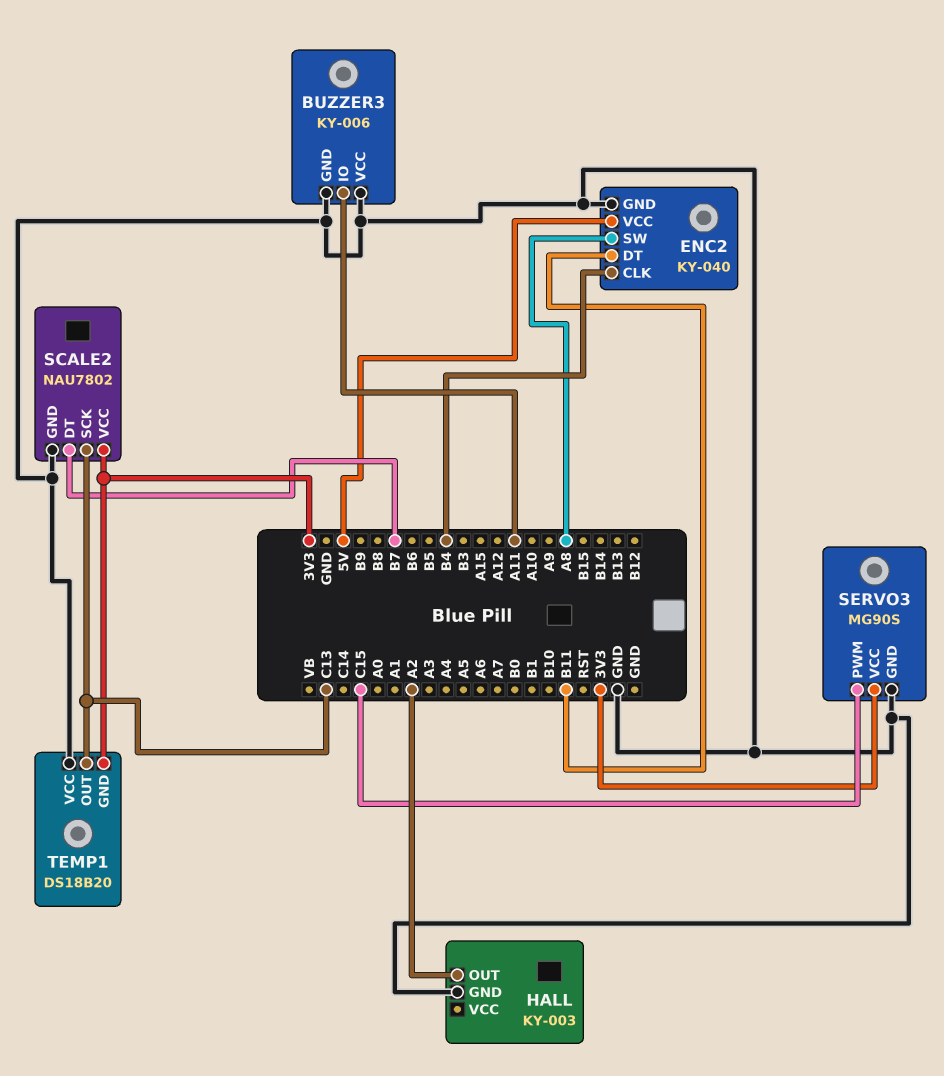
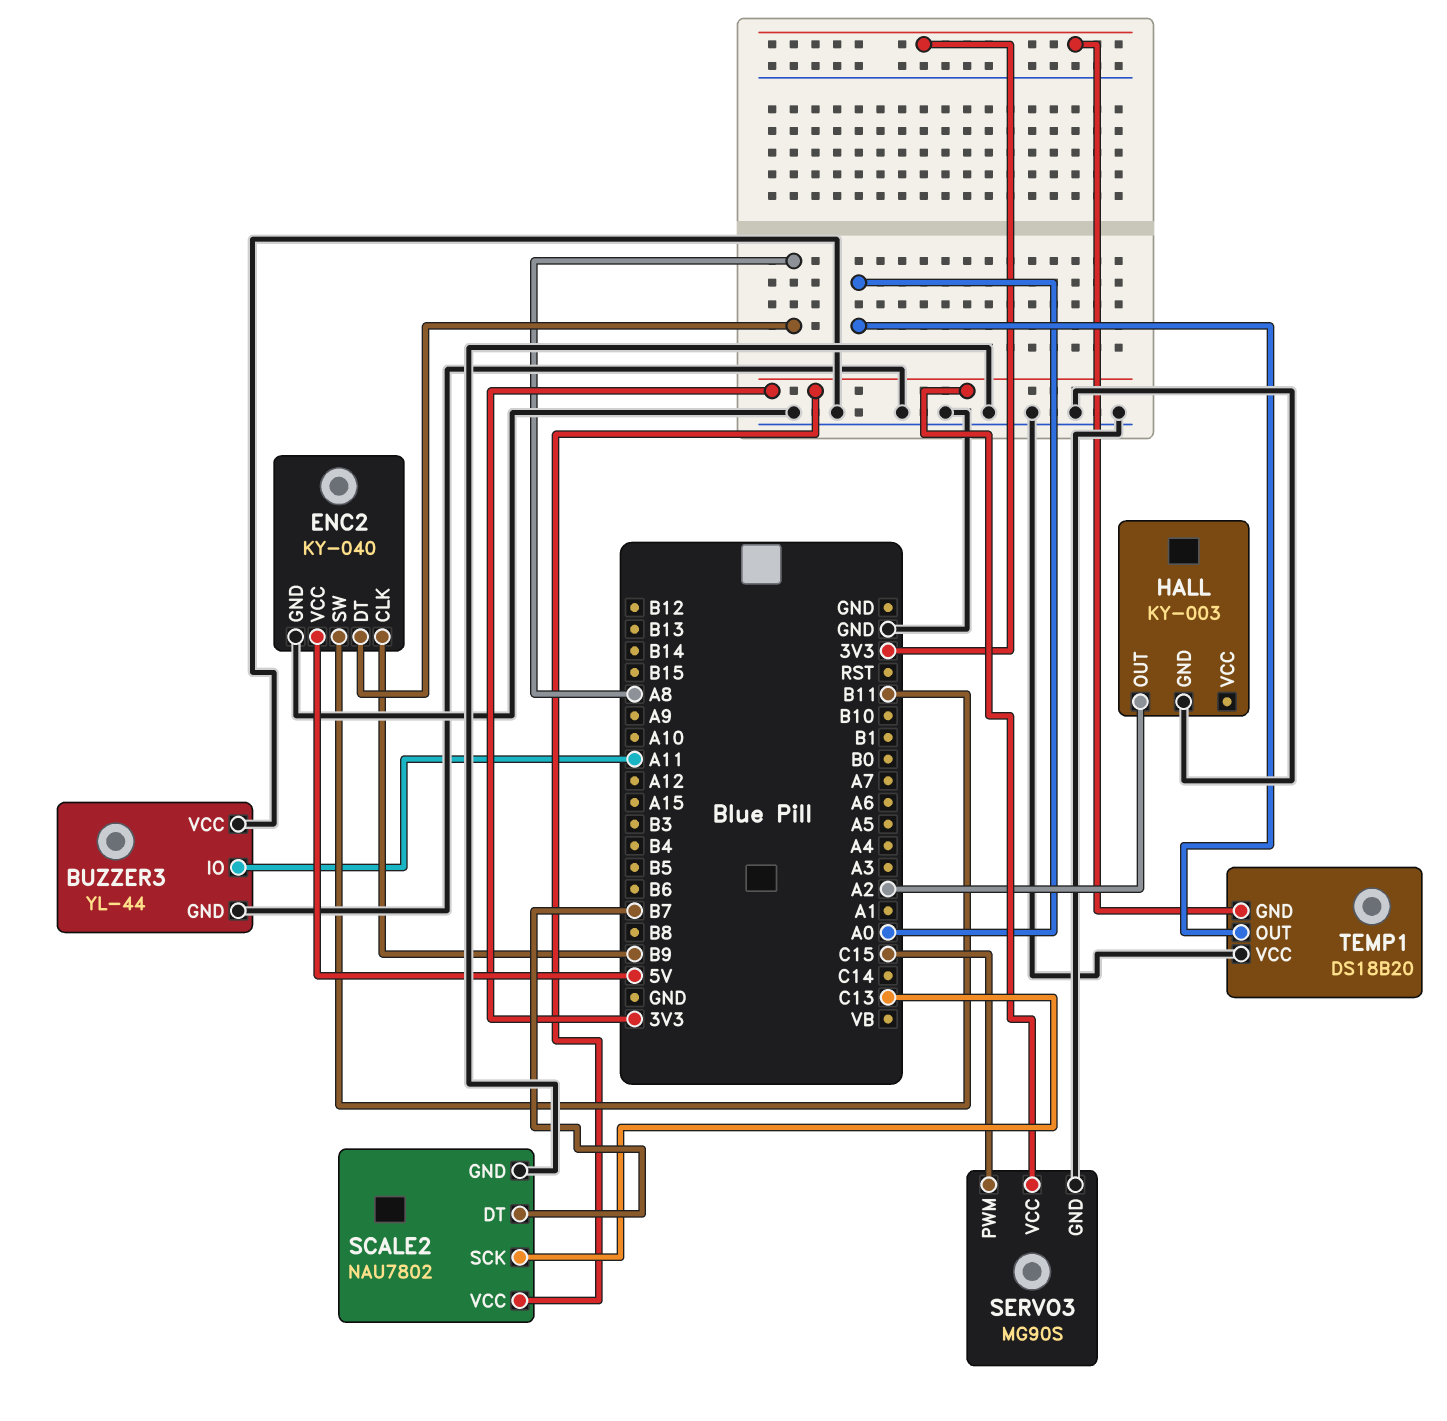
BUZZER3: KY-006 -> YL-44
ENC2 pin CLK: B4 -> B9
ENC2 pin DT: B11 -> A8
ENC2 pin SW: A8 -> B11
TEMP1 pin OUT: C13 -> A0

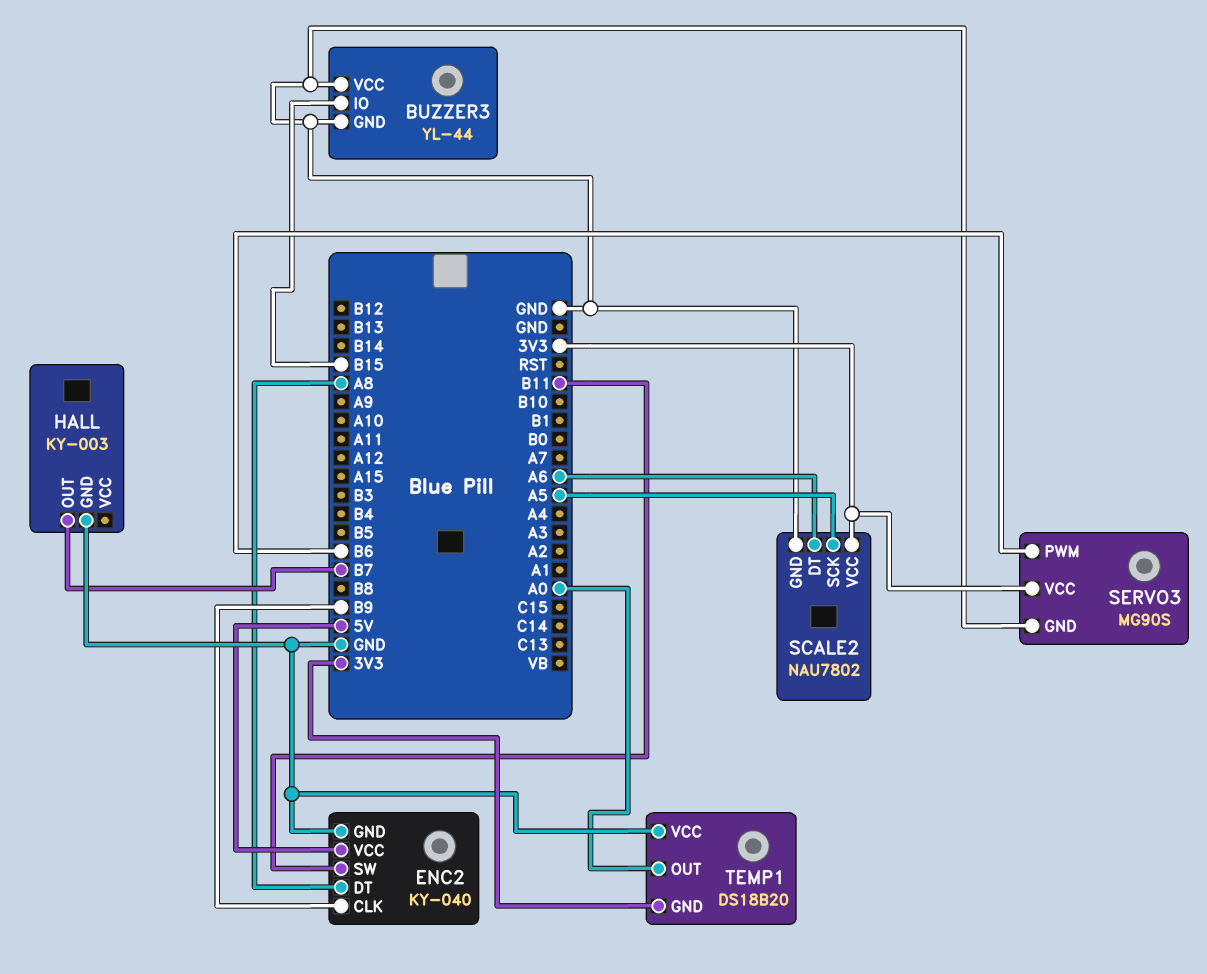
BUZZER3 pin IO: A11 -> B15
HALL pin OUT: A2 -> B7
SCALE2 pin DT: B7 -> A6
SCALE2 pin SCK: C13 -> A5
SERVO3 pin PWM: C15 -> B6

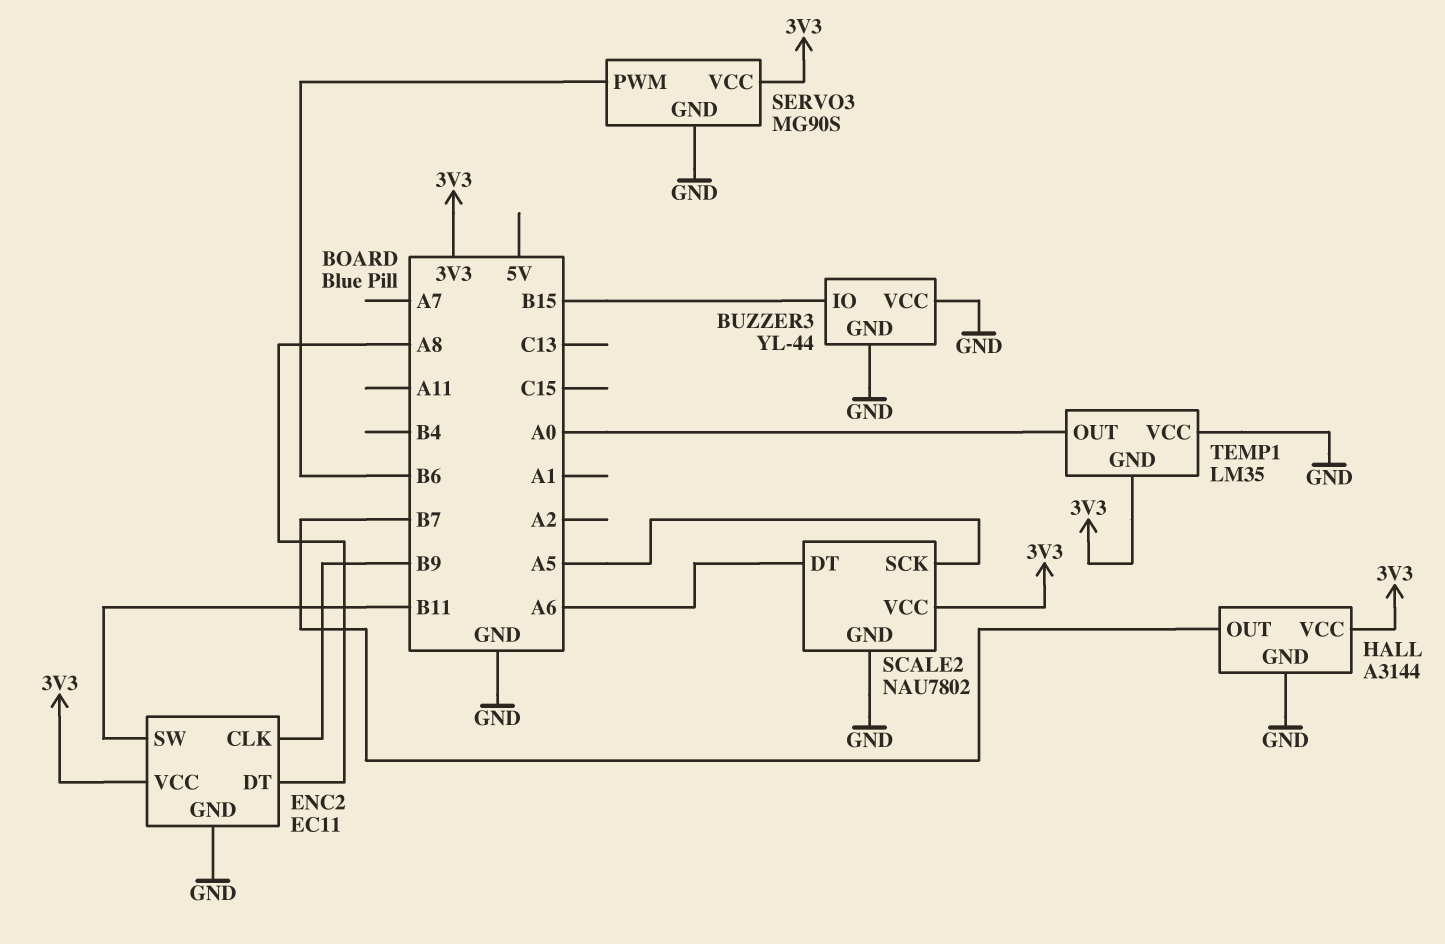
ENC2: KY-040 -> EC11
ENC2 pin VCC: 5V -> 3V3
HALL: KY-003 -> A3144
HALL pin VCC: none -> 3V3
TEMP1: DS18B20 -> LM35

